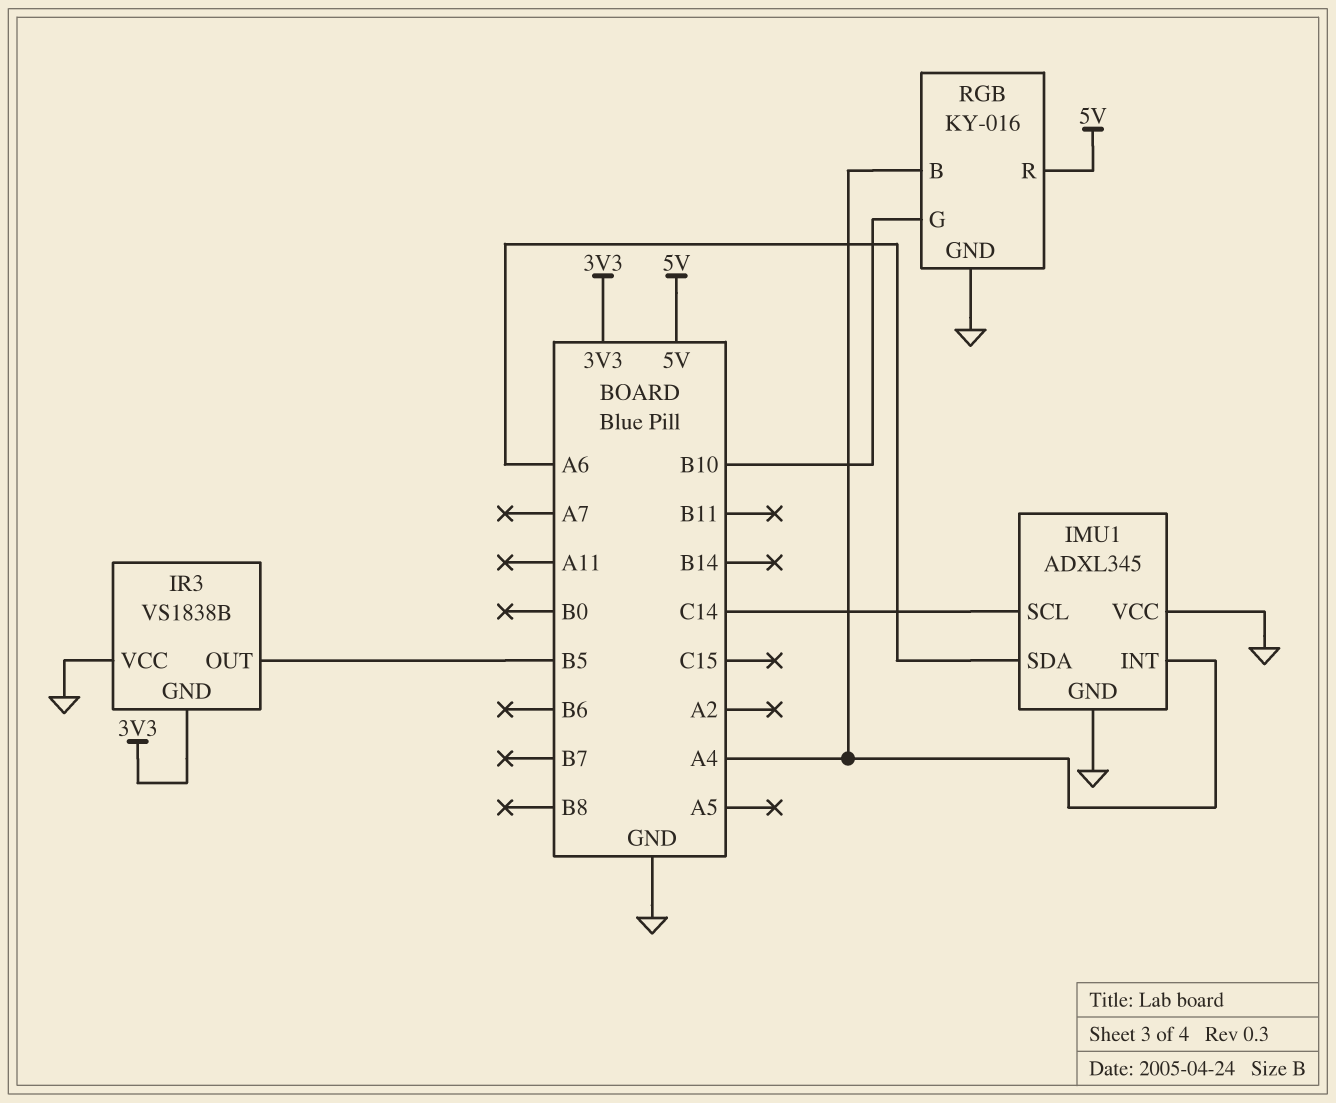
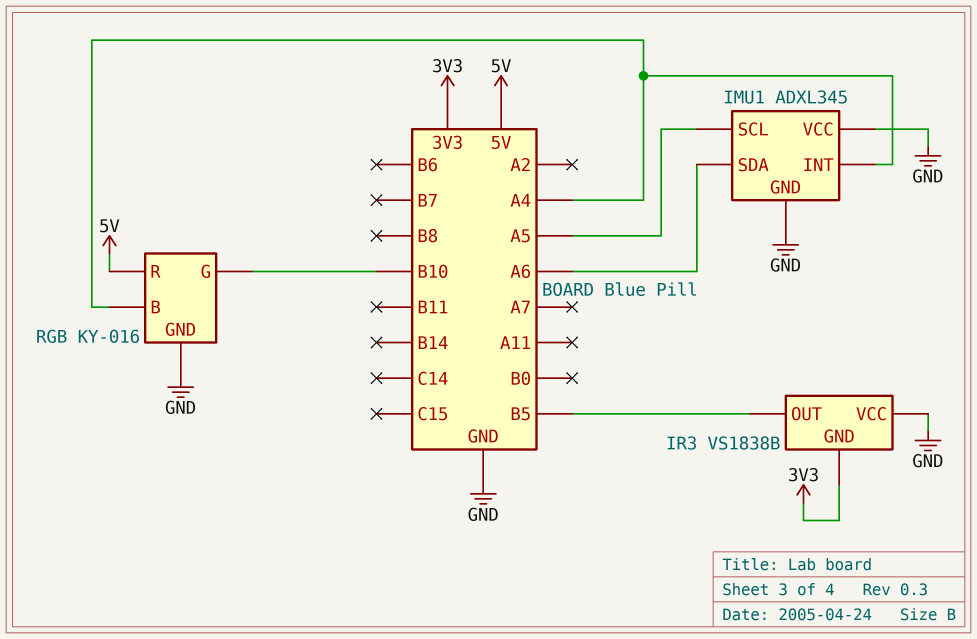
IMU1 pin SCL: C14 -> A5

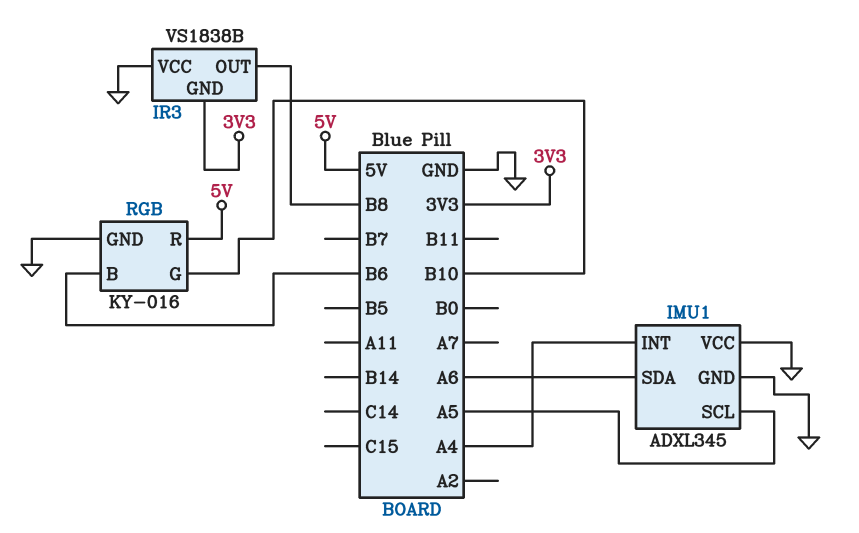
IR3 pin OUT: B5 -> B8
RGB pin B: A4 -> B6

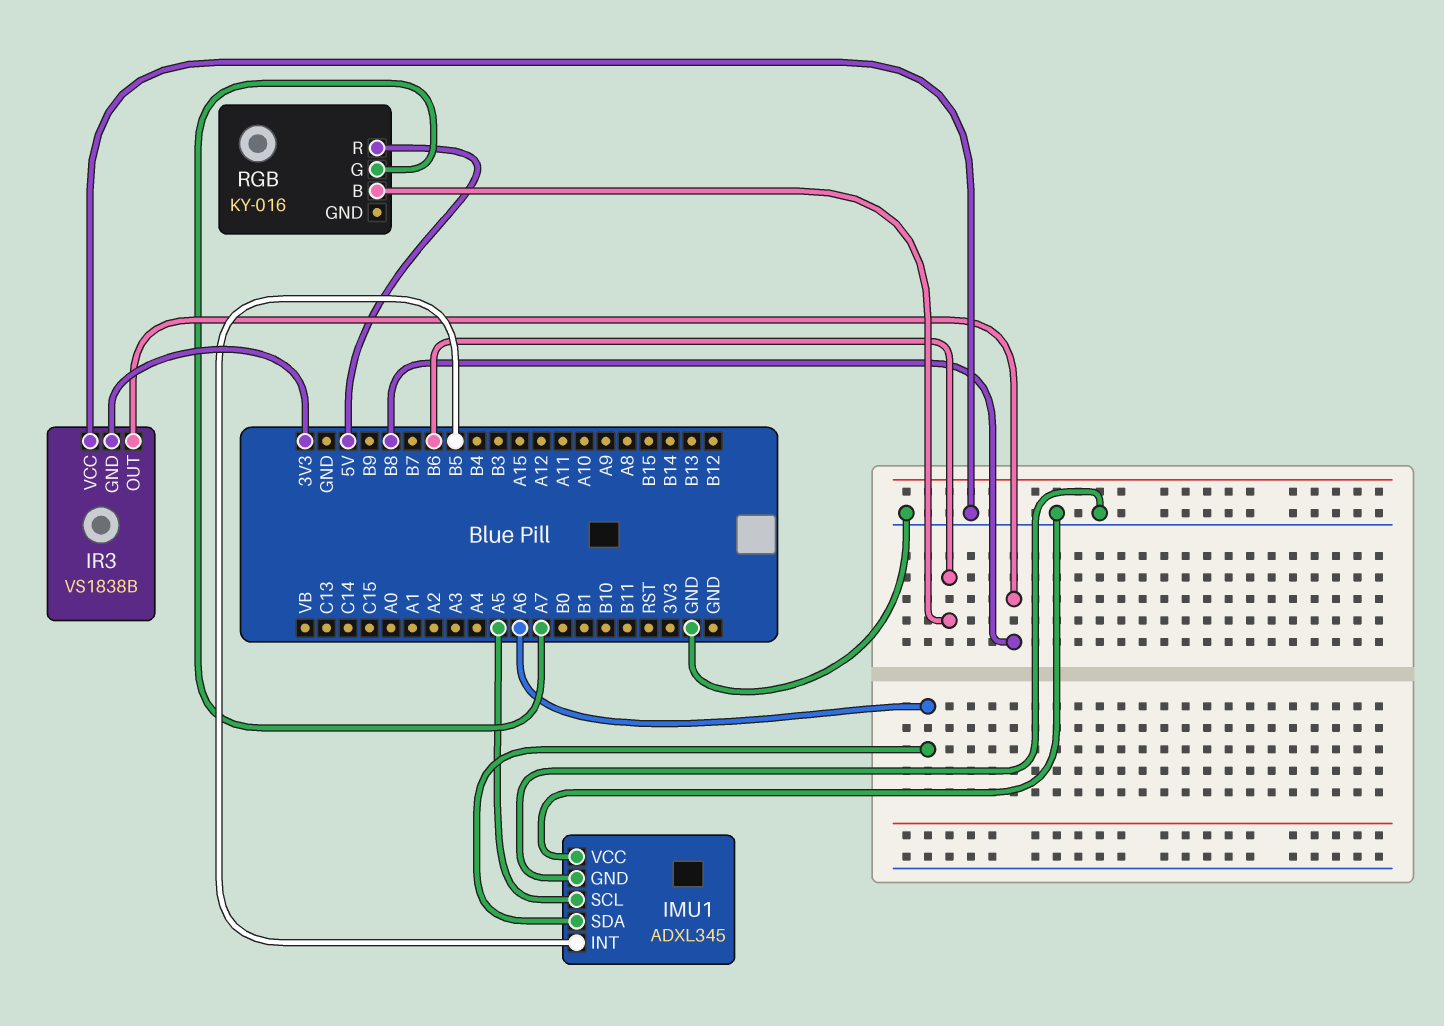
IMU1 pin INT: A4 -> B5
RGB pin G: B10 -> A7
RGB pin GND: GND -> none

